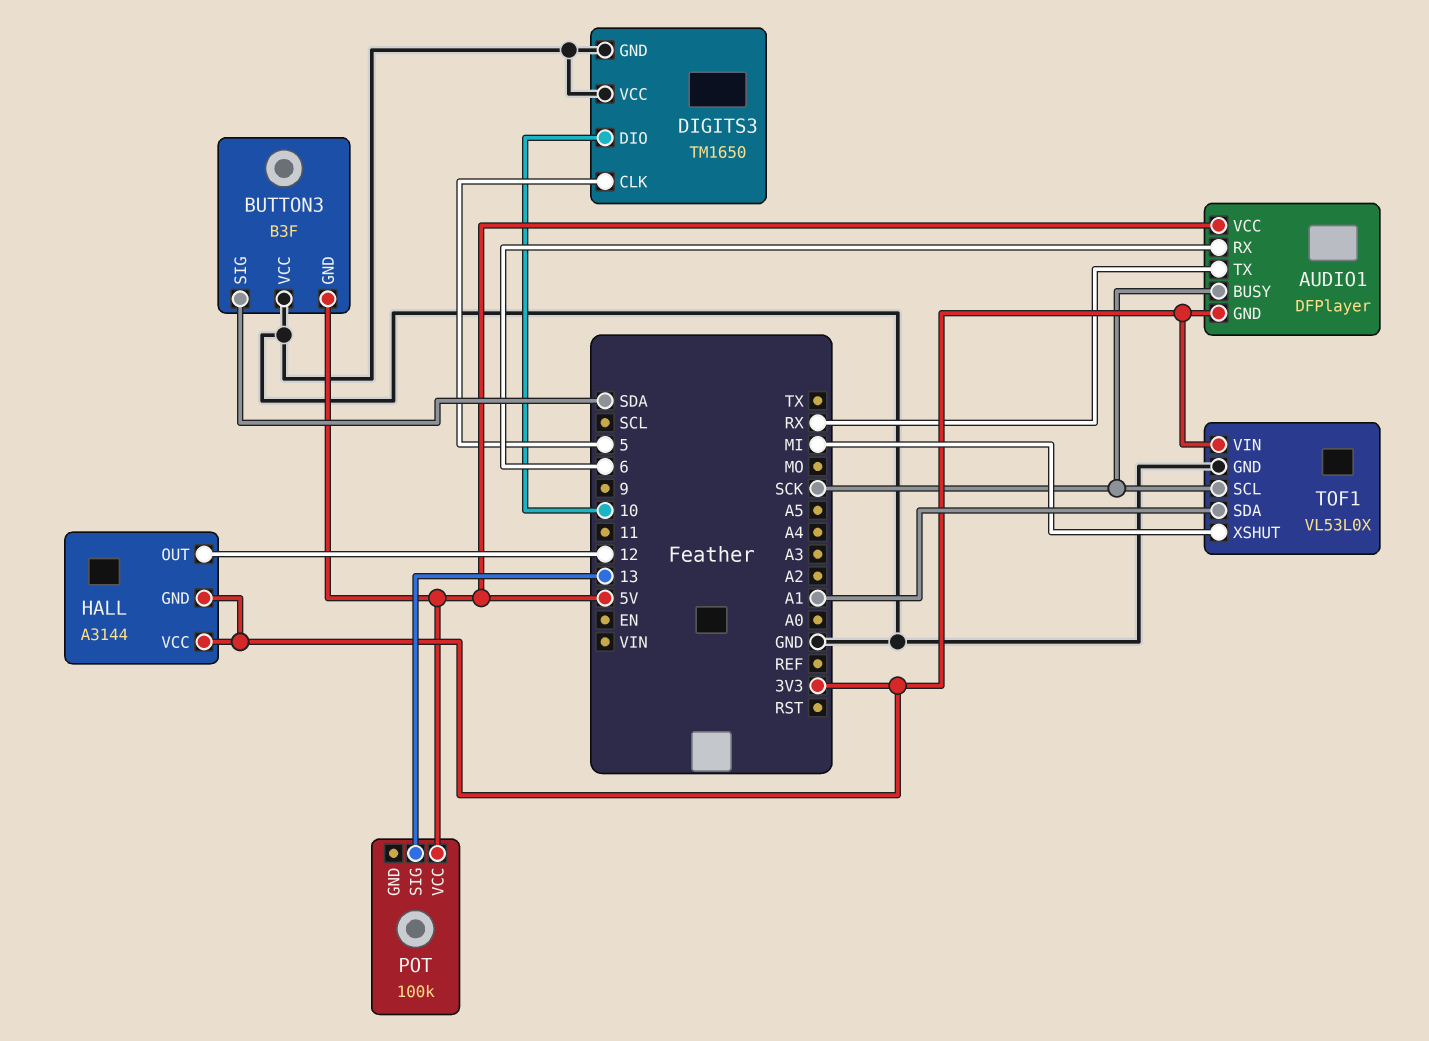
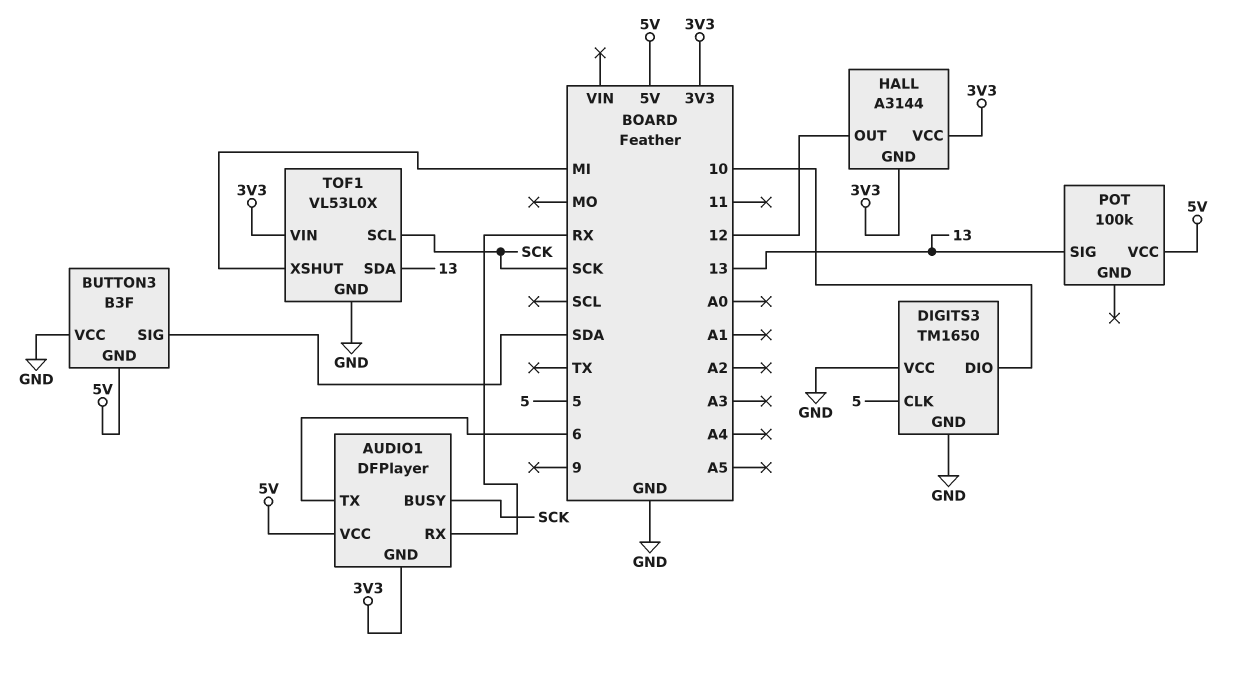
AUDIO1 pin RX: 6 -> RX
AUDIO1 pin TX: RX -> 6
TOF1 pin SDA: A1 -> 13

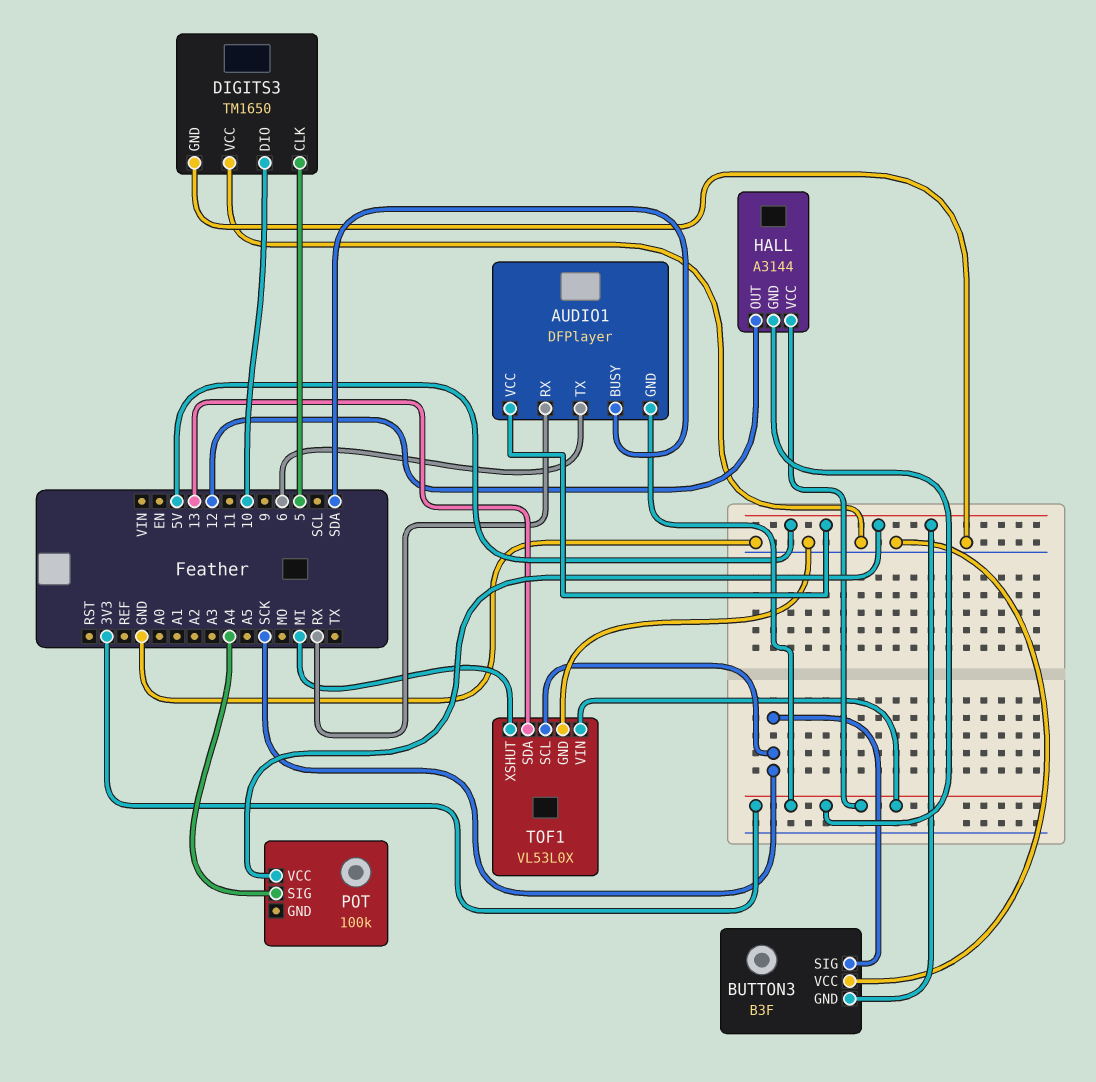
AUDIO1 pin BUSY: SCK -> SDA
BUTTON3 pin SIG: SDA -> SCK
POT pin SIG: 13 -> A4

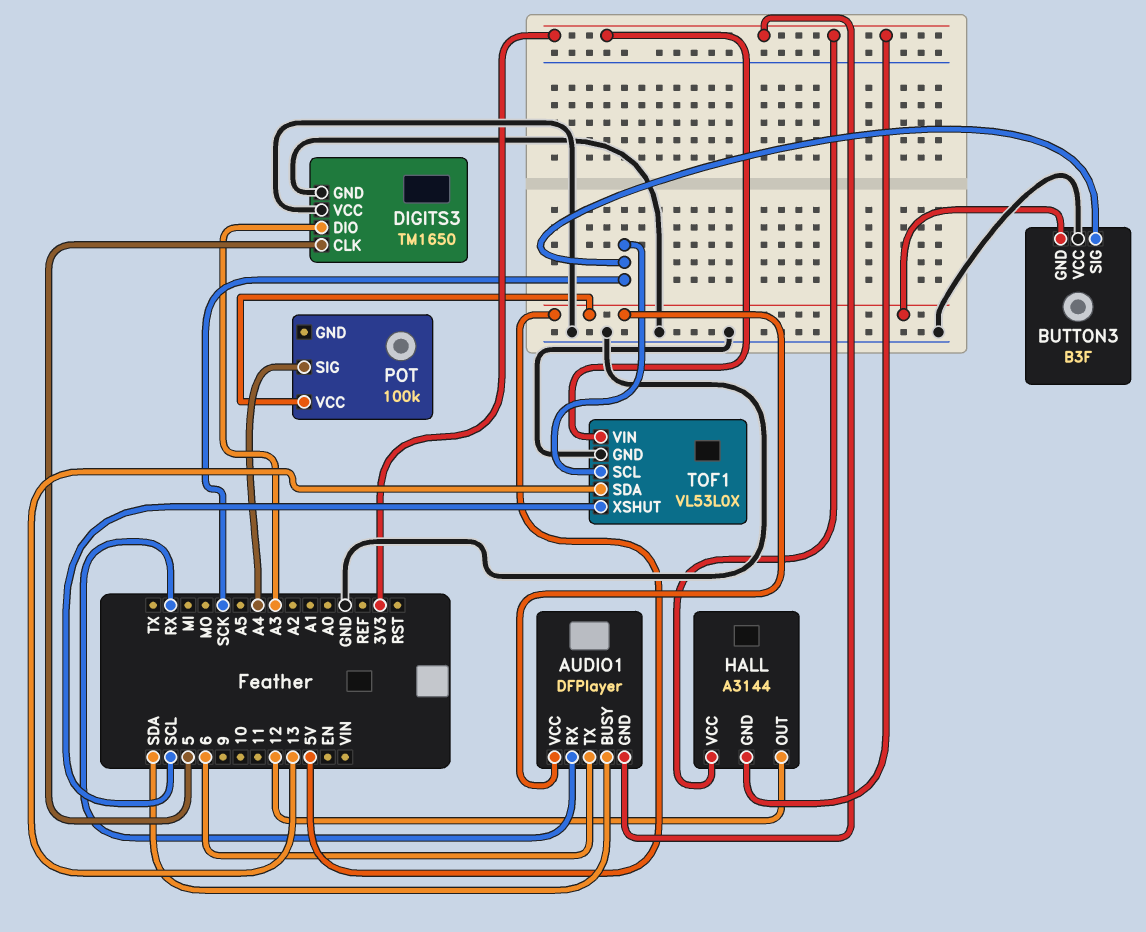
DIGITS3 pin DIO: 10 -> A3
TOF1 pin XSHUT: MI -> SCL

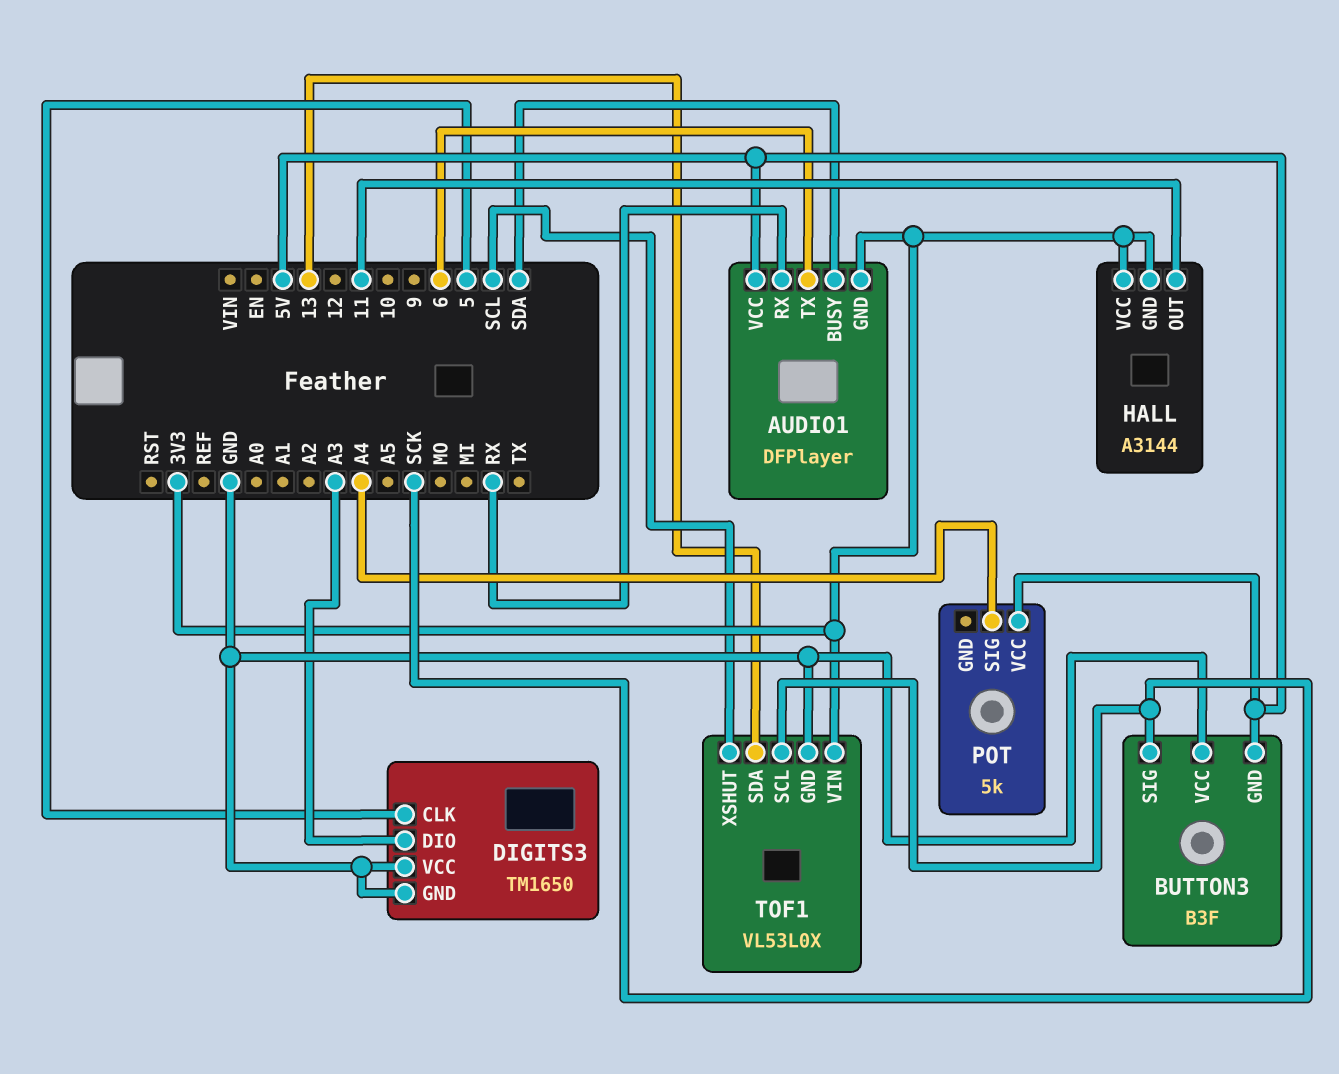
HALL pin OUT: 12 -> 11
POT: 100k -> 5k

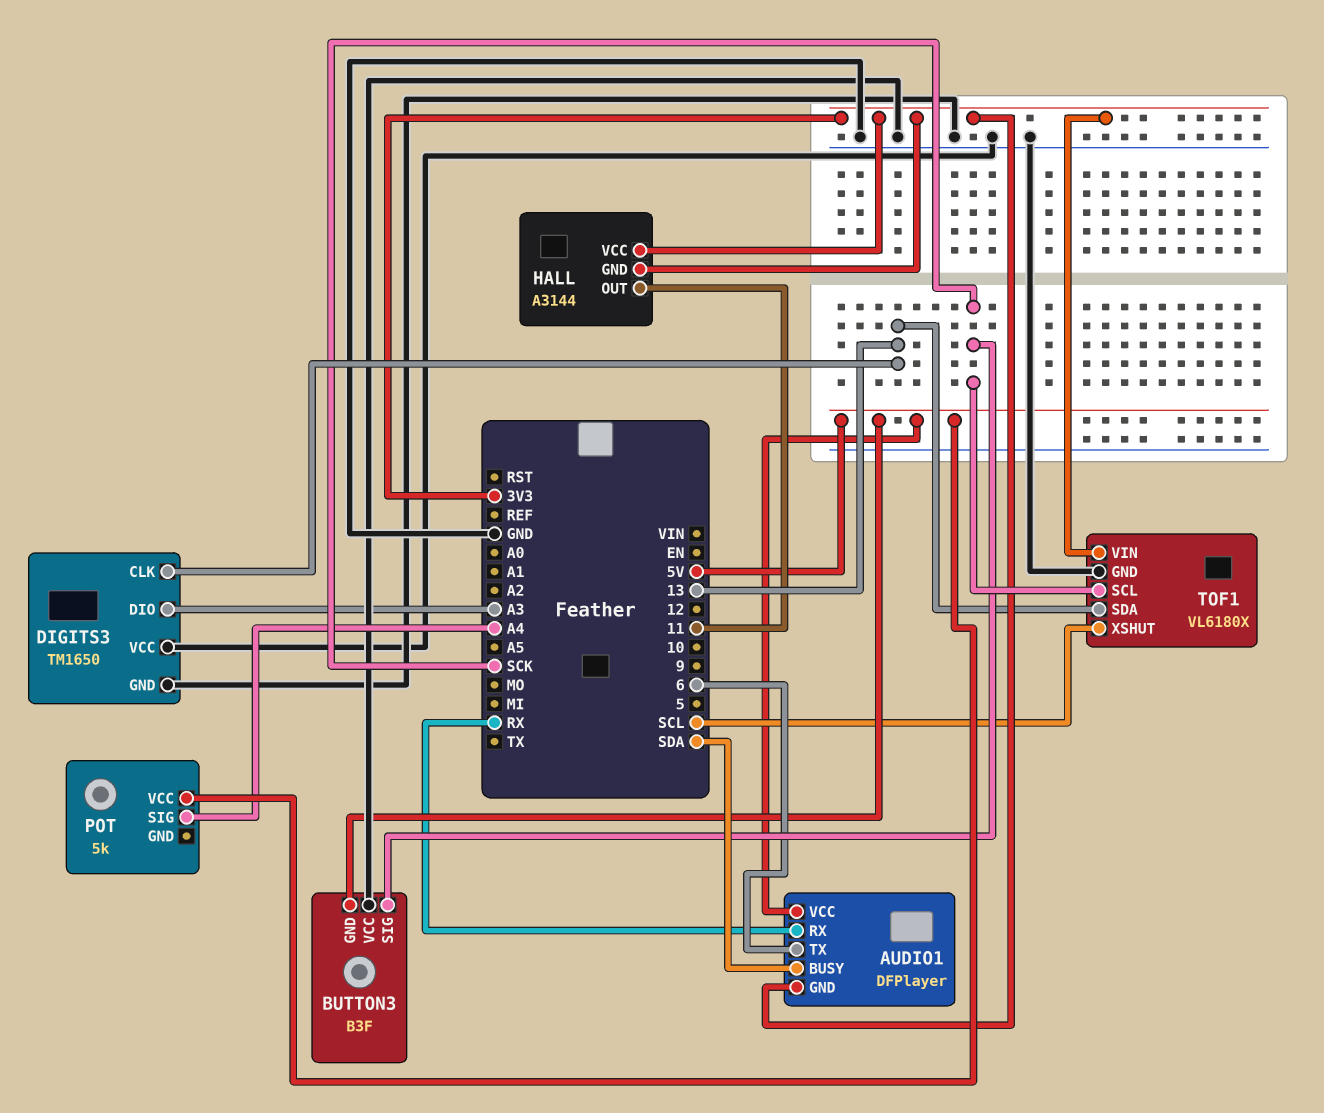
DIGITS3 pin CLK: 5 -> 13
TOF1: VL53L0X -> VL6180X

